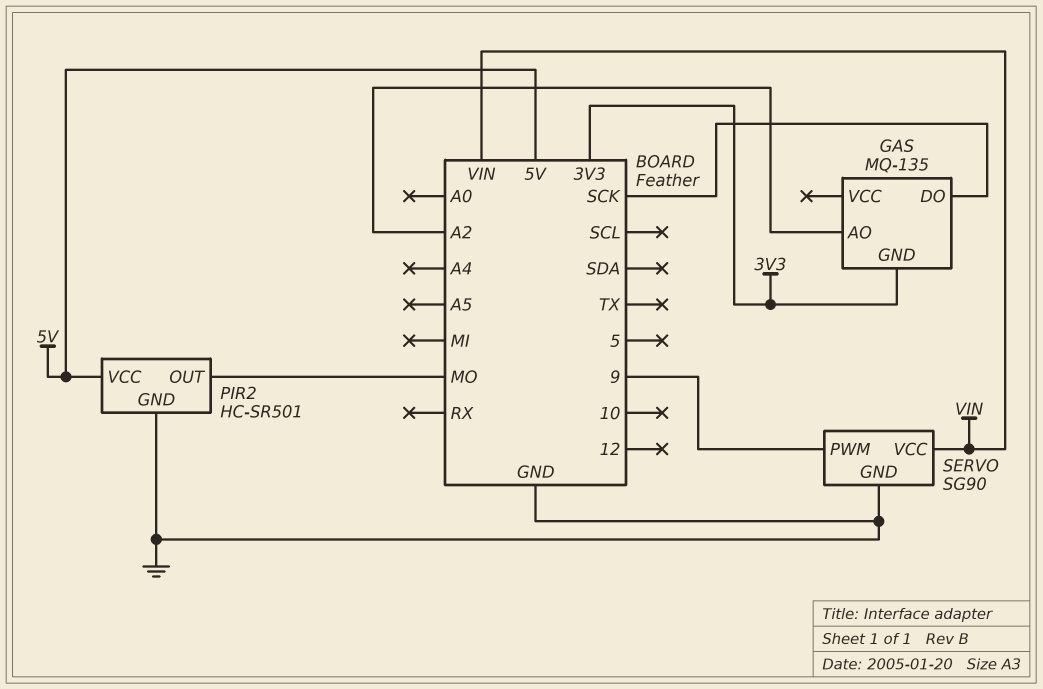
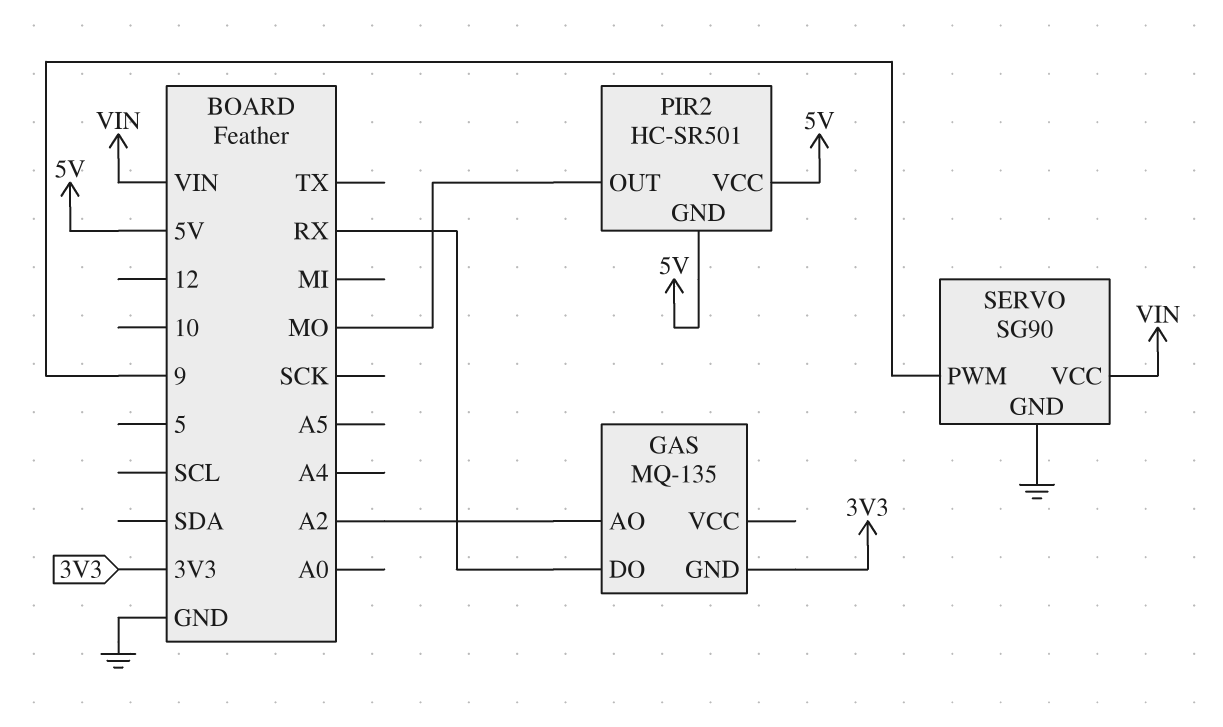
GAS pin DO: SCK -> RX
PIR2 pin GND: GND -> 5V

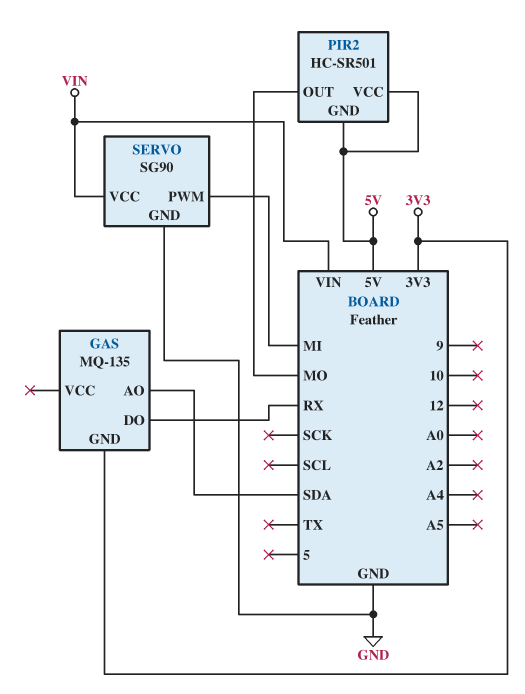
GAS pin AO: A2 -> SDA
SERVO pin PWM: 9 -> MI

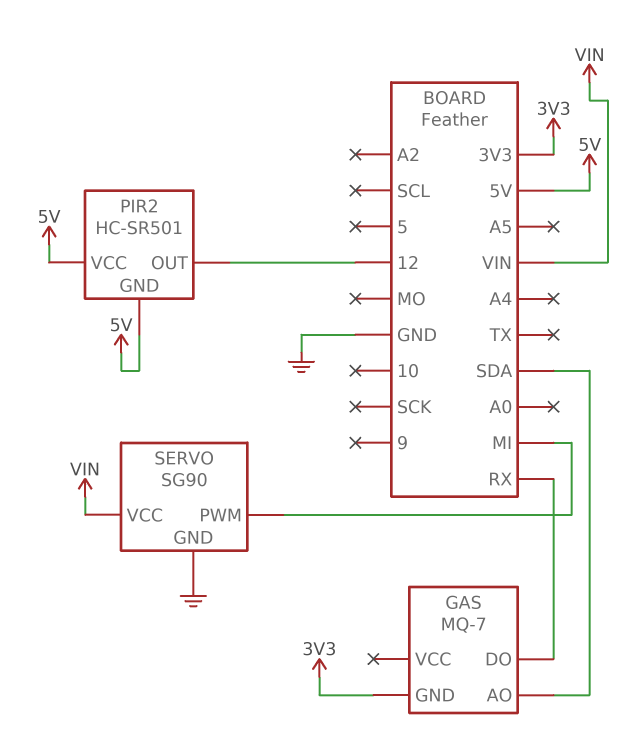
GAS: MQ-135 -> MQ-7
PIR2 pin OUT: MO -> 12

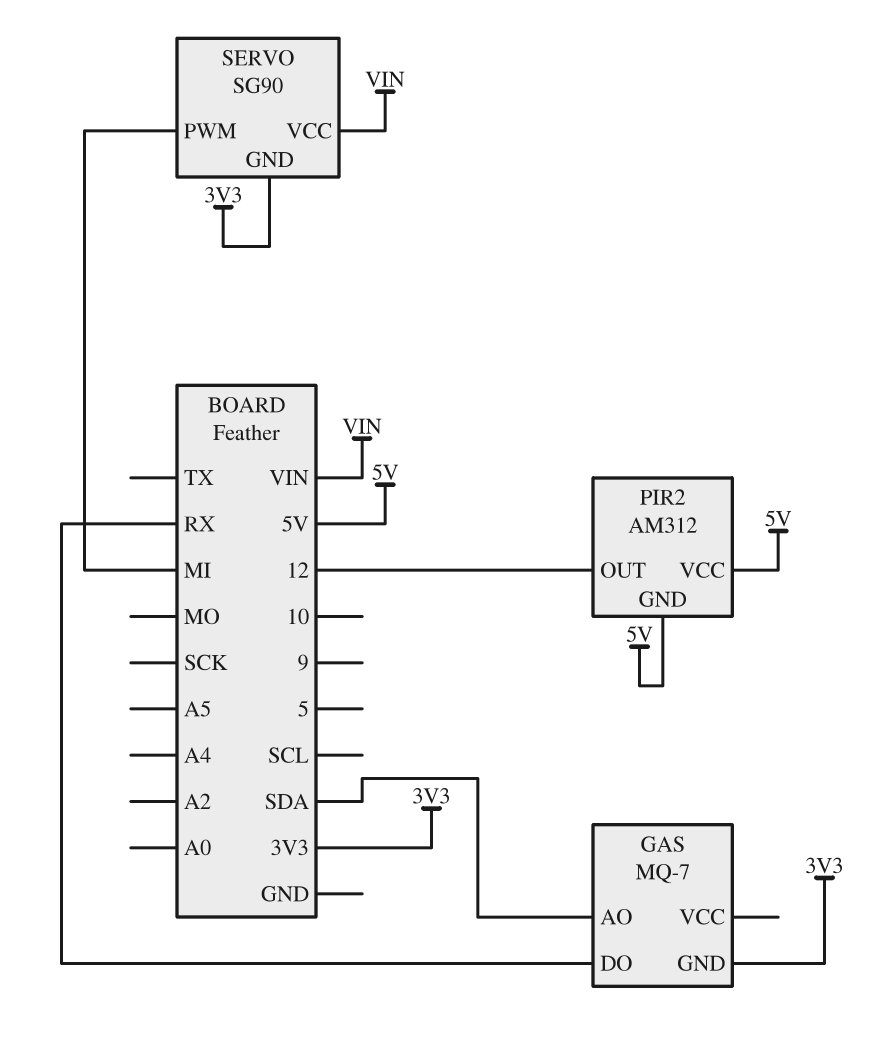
PIR2: HC-SR501 -> AM312
SERVO pin GND: GND -> 3V3

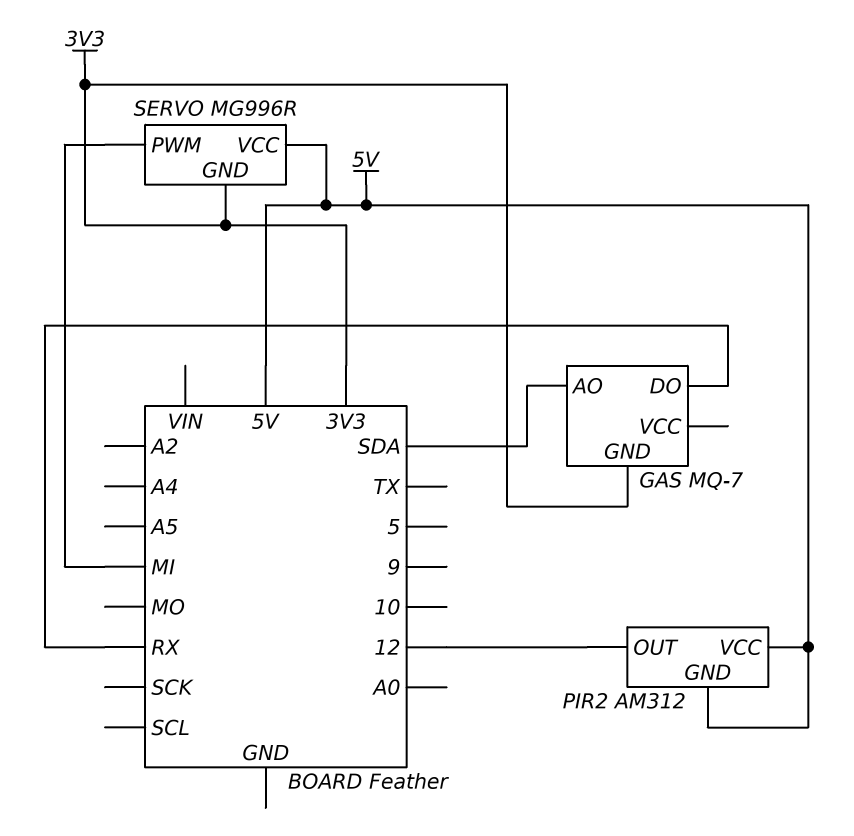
SERVO: SG90 -> MG996R
SERVO pin VCC: VIN -> 5V

